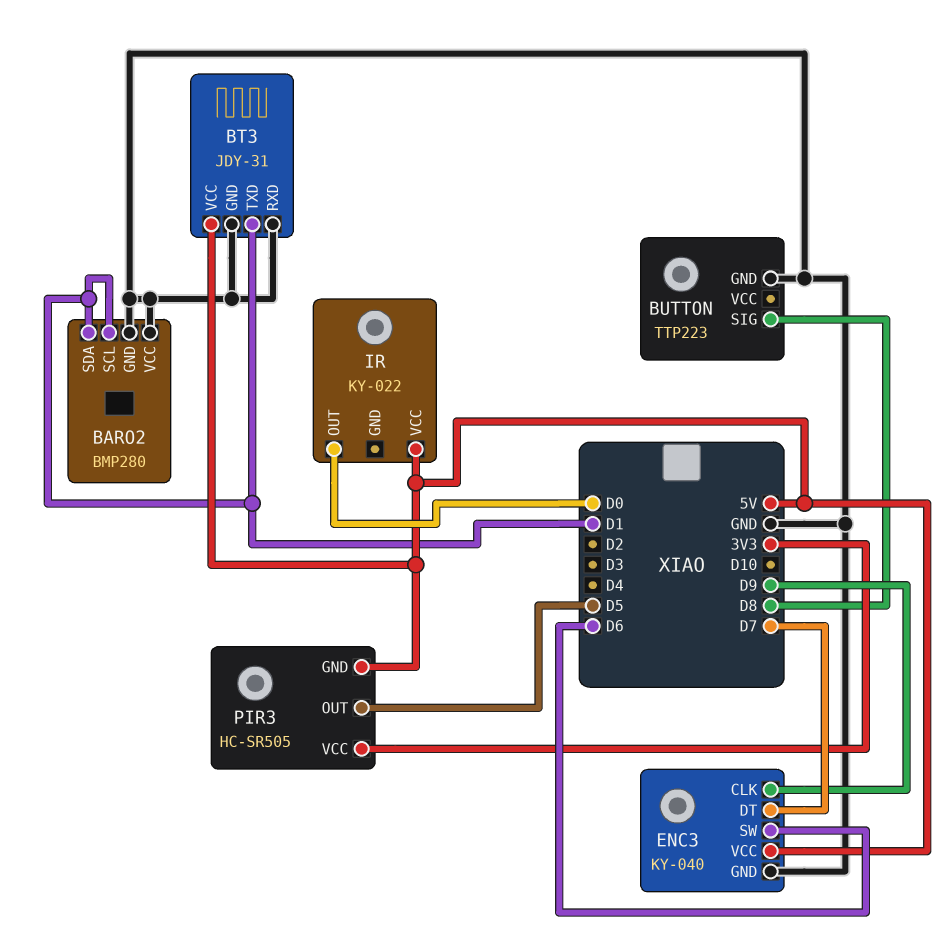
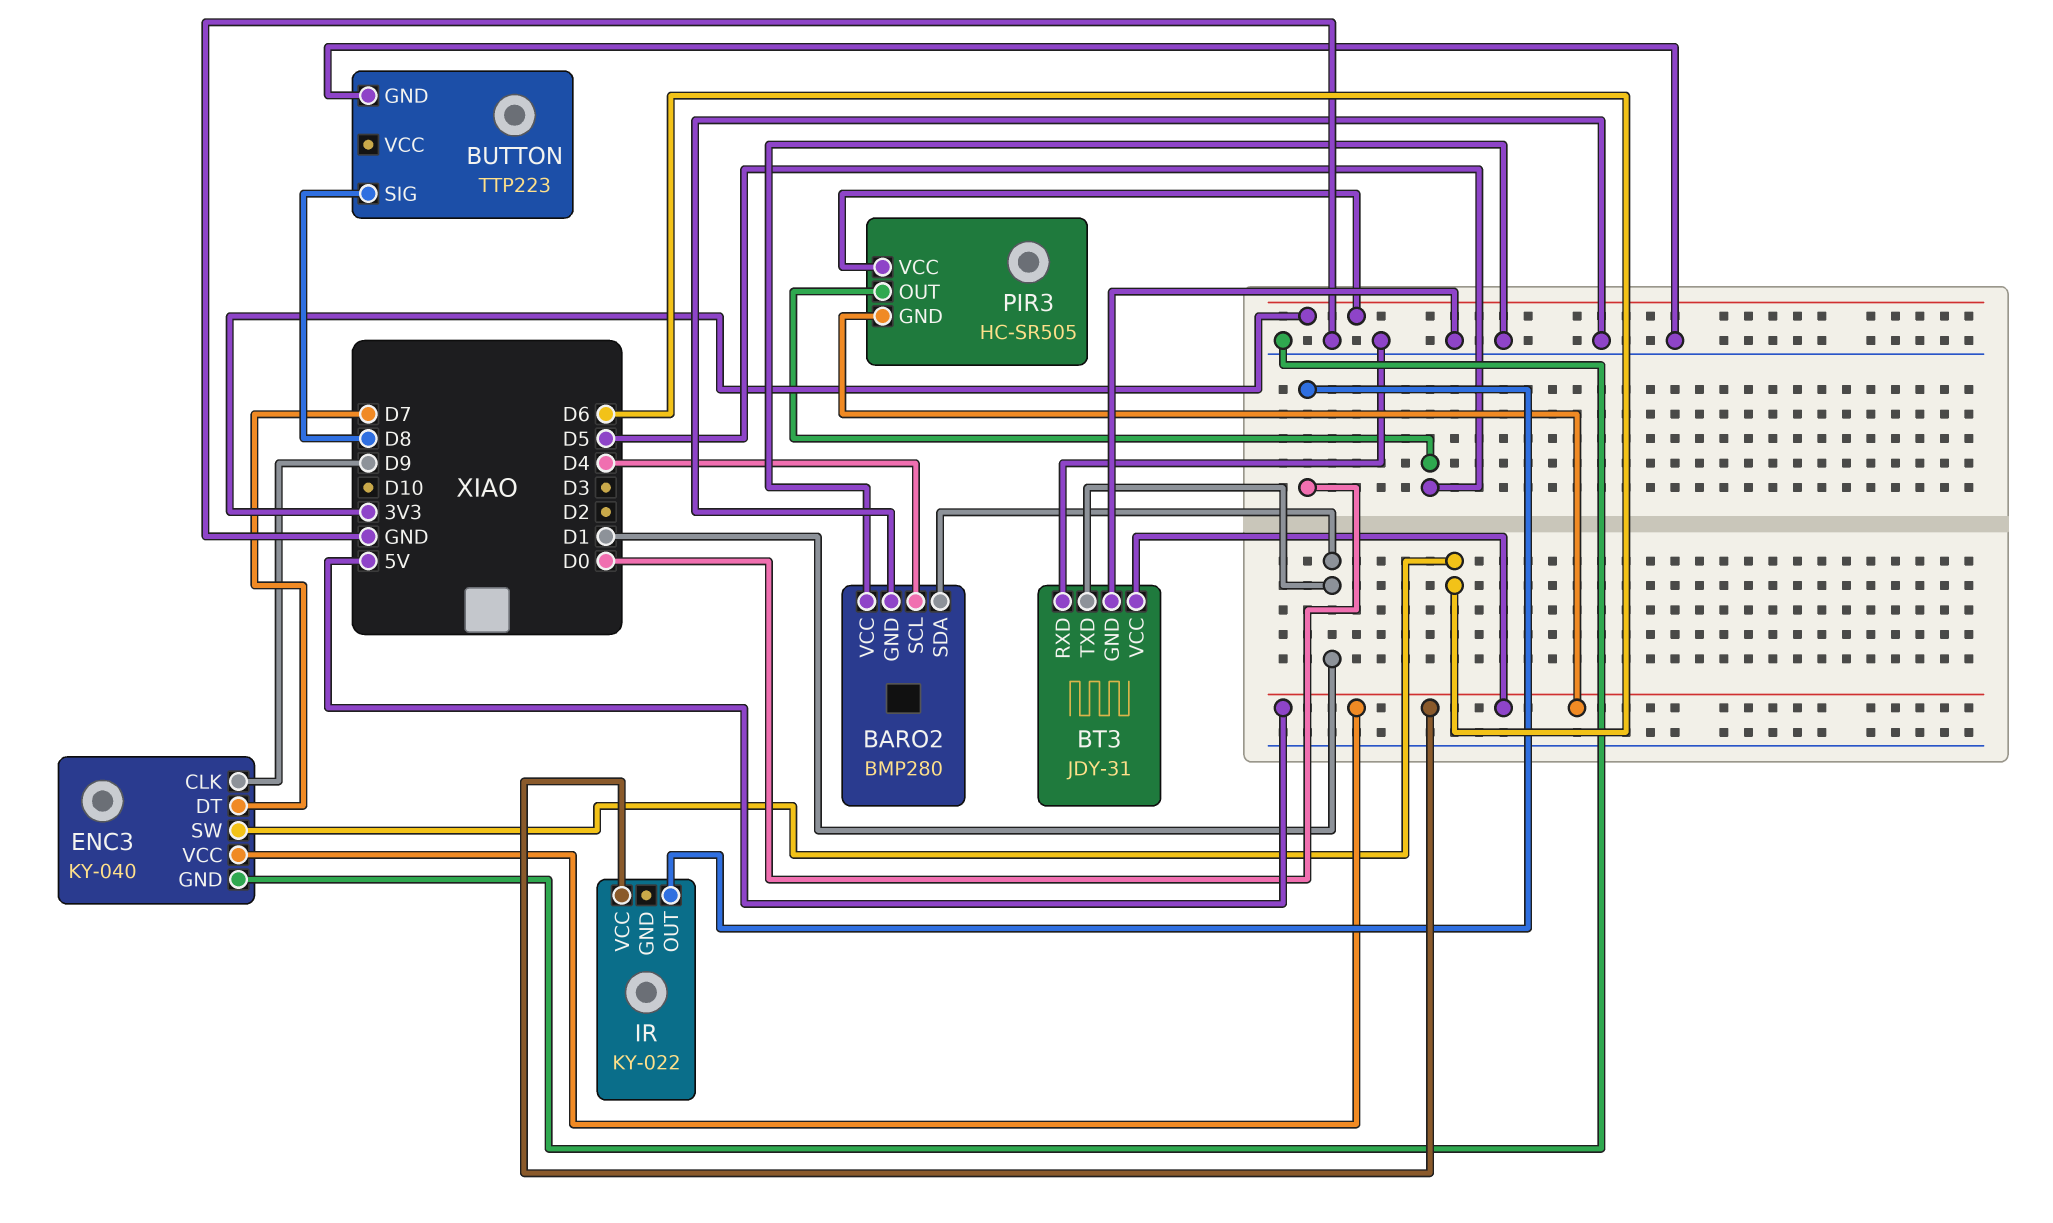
BARO2 pin SCL: D1 -> D4

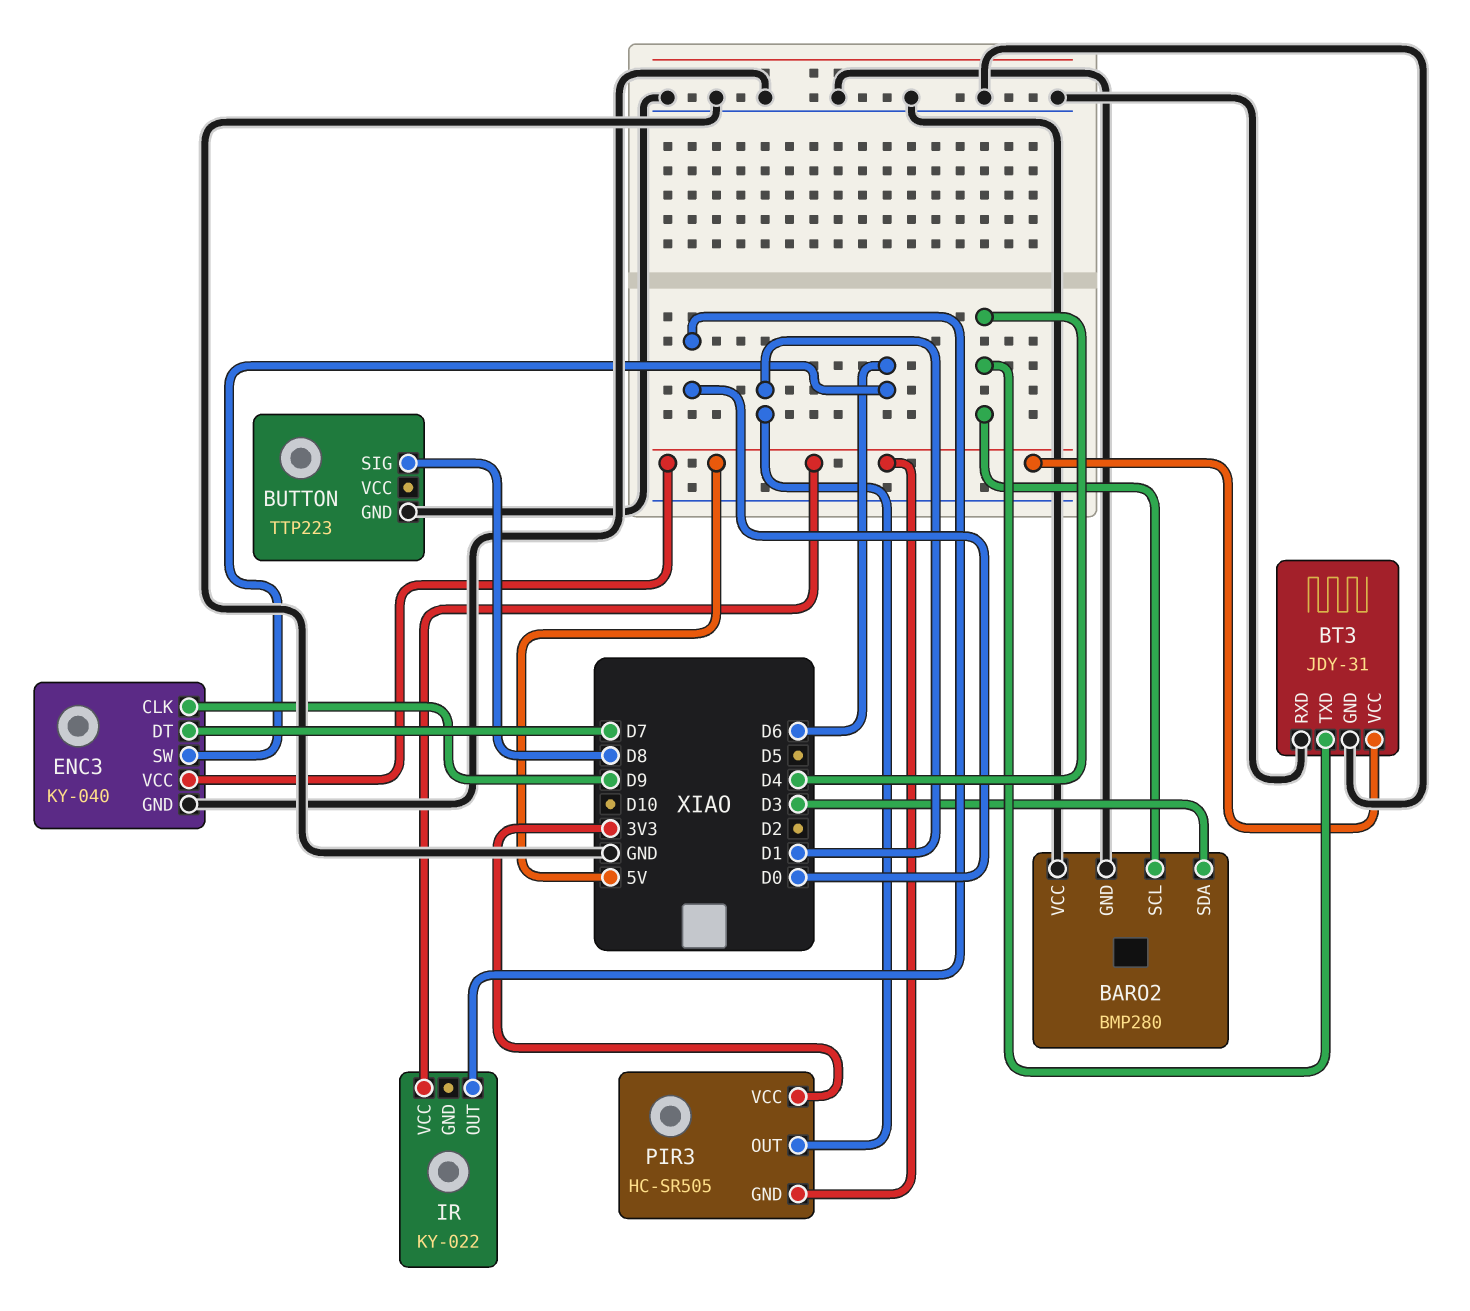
BARO2 pin SDA: D1 -> D3
BT3 pin TXD: D1 -> D4
PIR3 pin OUT: D5 -> D1

